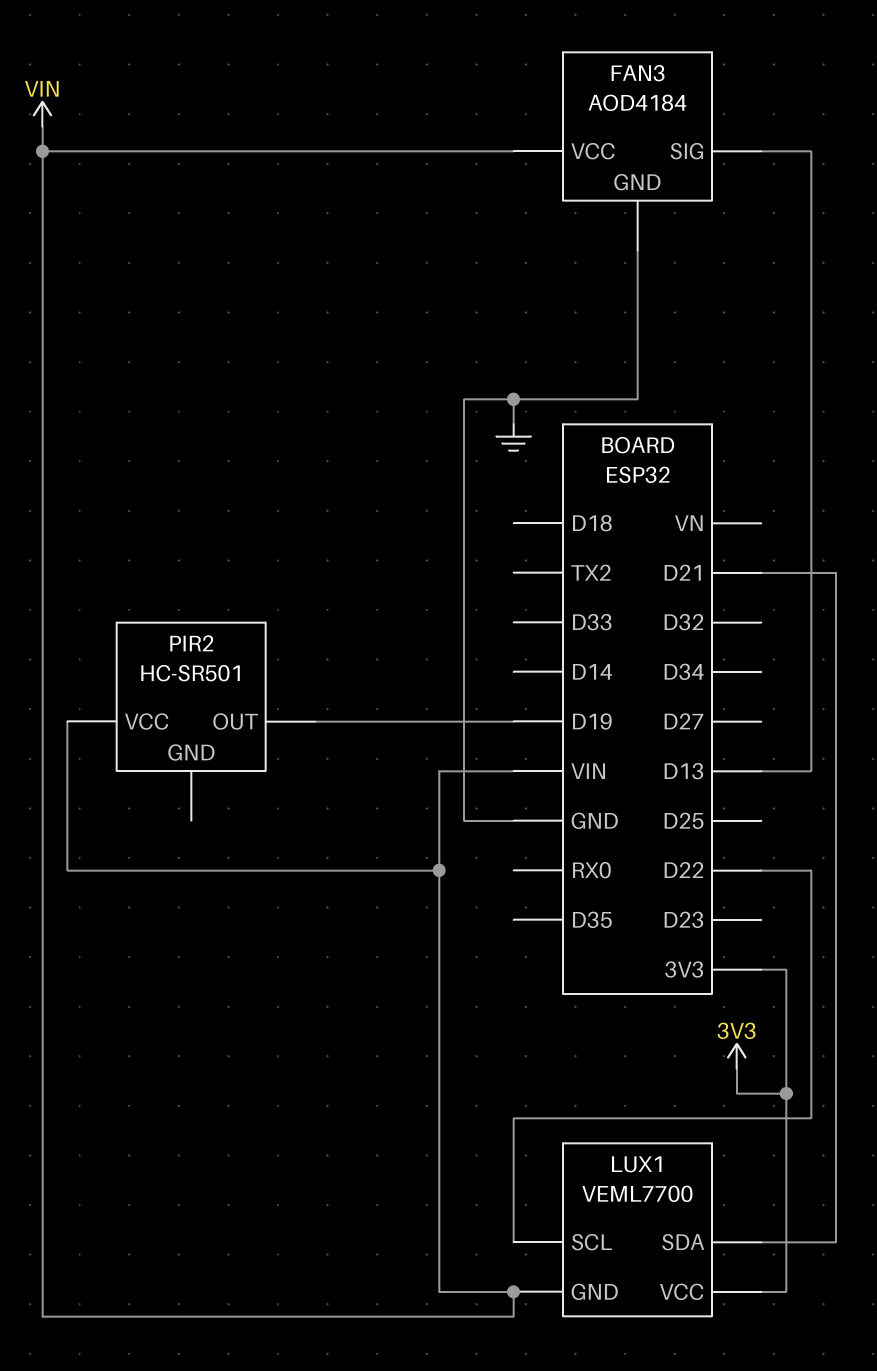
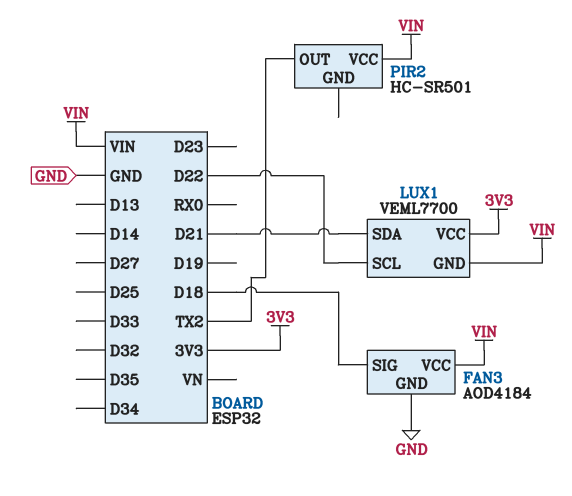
FAN3 pin SIG: D13 -> D18
PIR2 pin OUT: D19 -> TX2

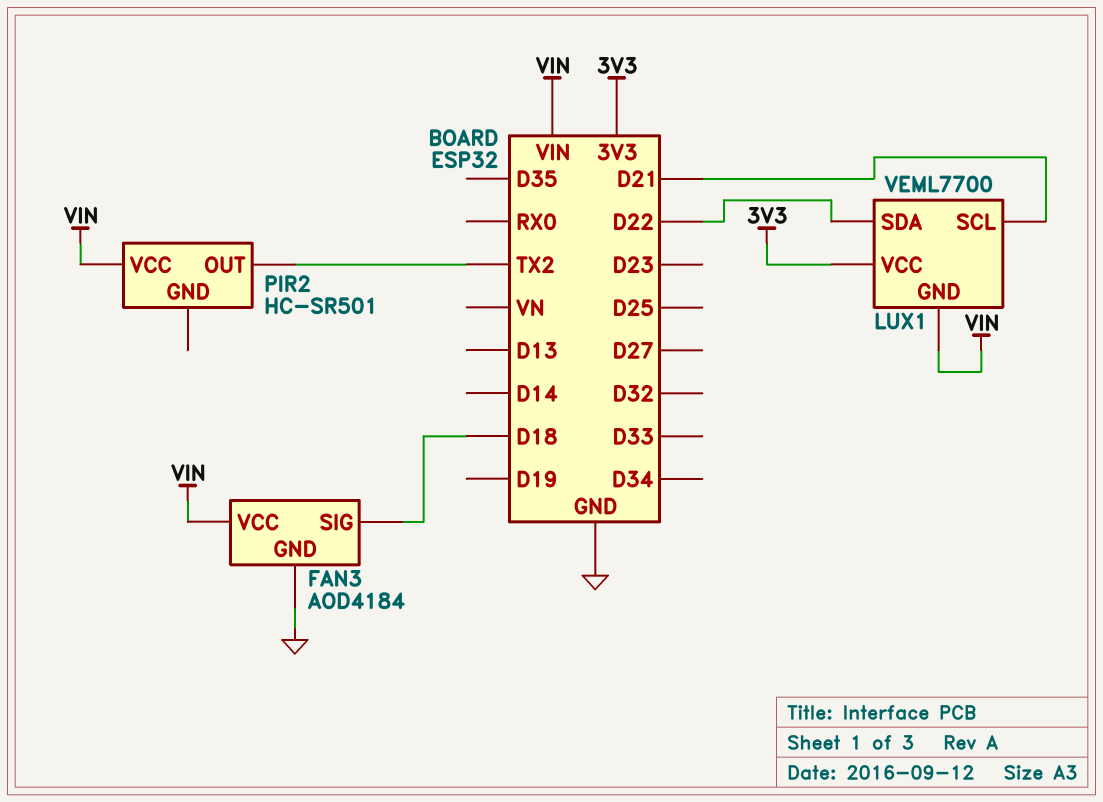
LUX1 pin SCL: D22 -> D21
LUX1 pin SDA: D21 -> D22

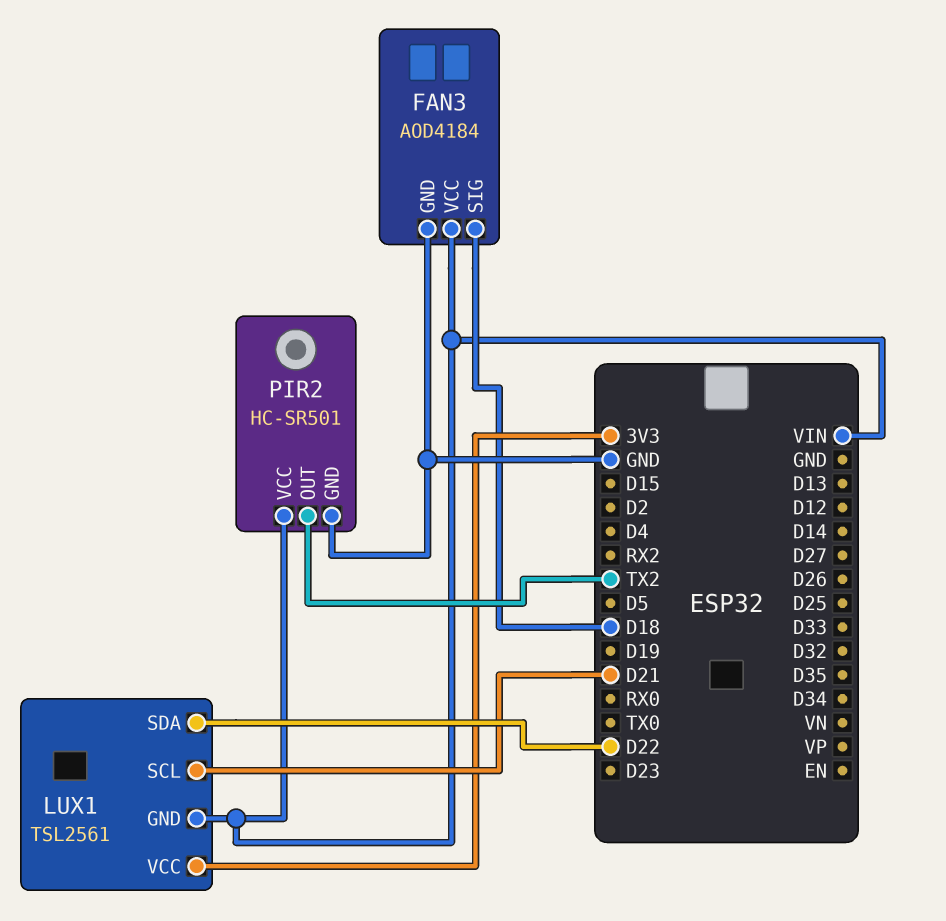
LUX1: VEML7700 -> TSL2561
PIR2 pin GND: none -> GND

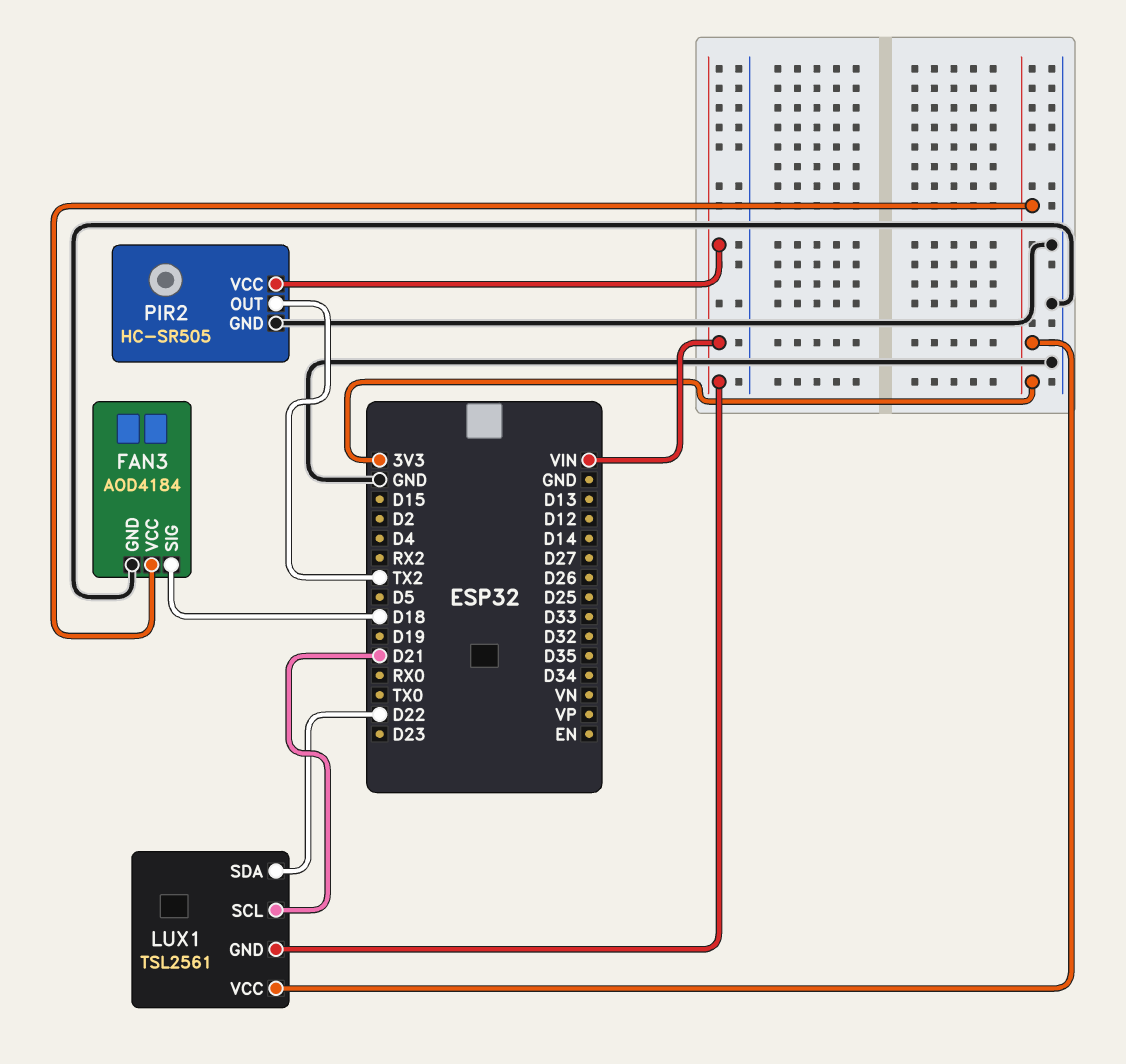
FAN3 pin VCC: VIN -> 3V3
PIR2: HC-SR501 -> HC-SR505

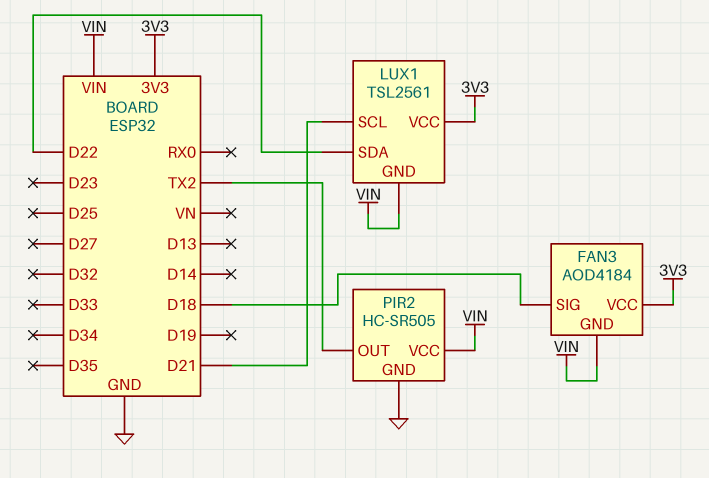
FAN3 pin GND: GND -> VIN

